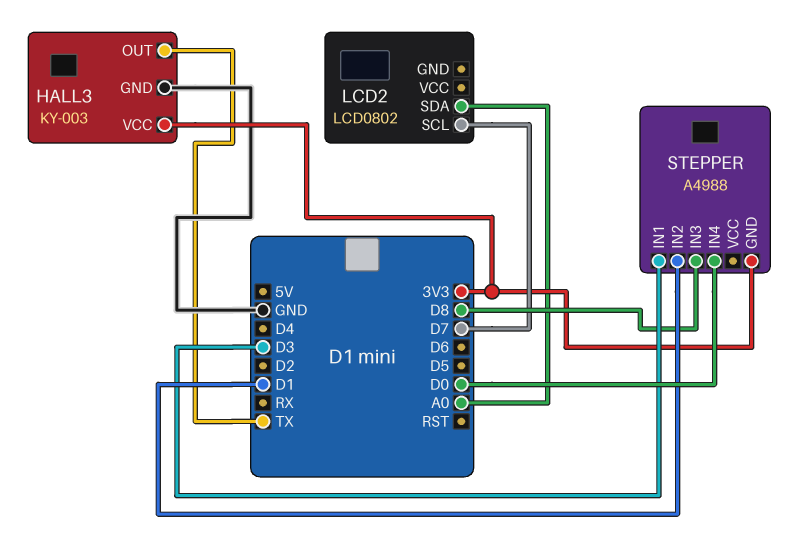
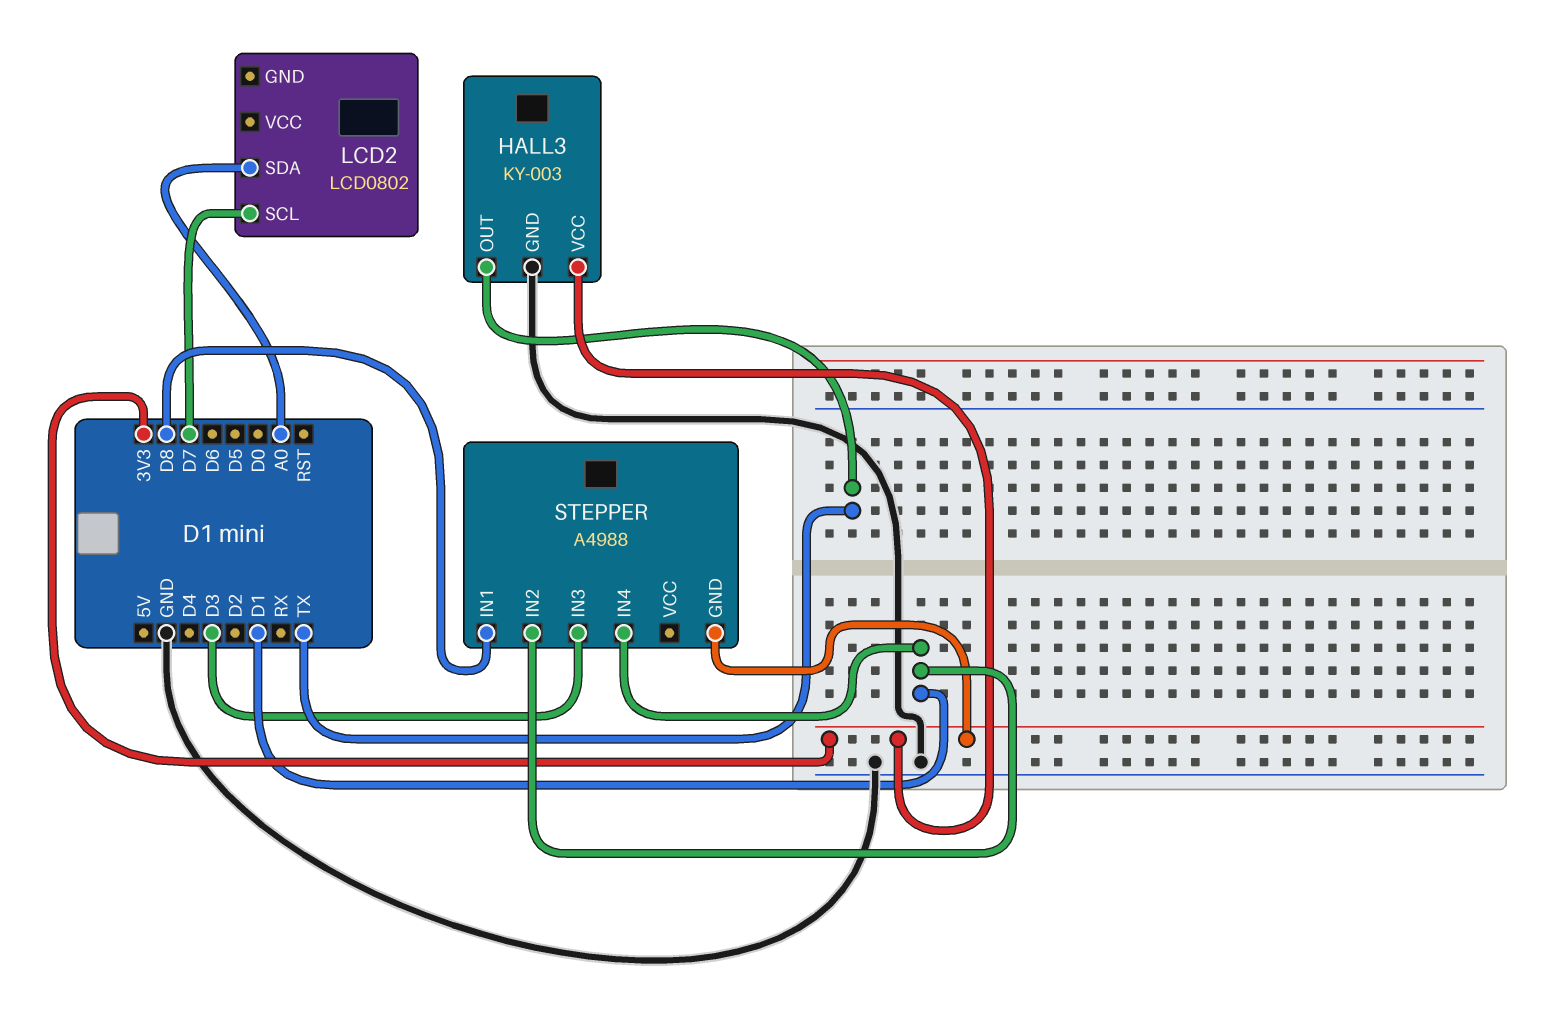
STEPPER pin IN1: D3 -> D8
STEPPER pin IN3: D8 -> D3
STEPPER pin IN4: D0 -> D1

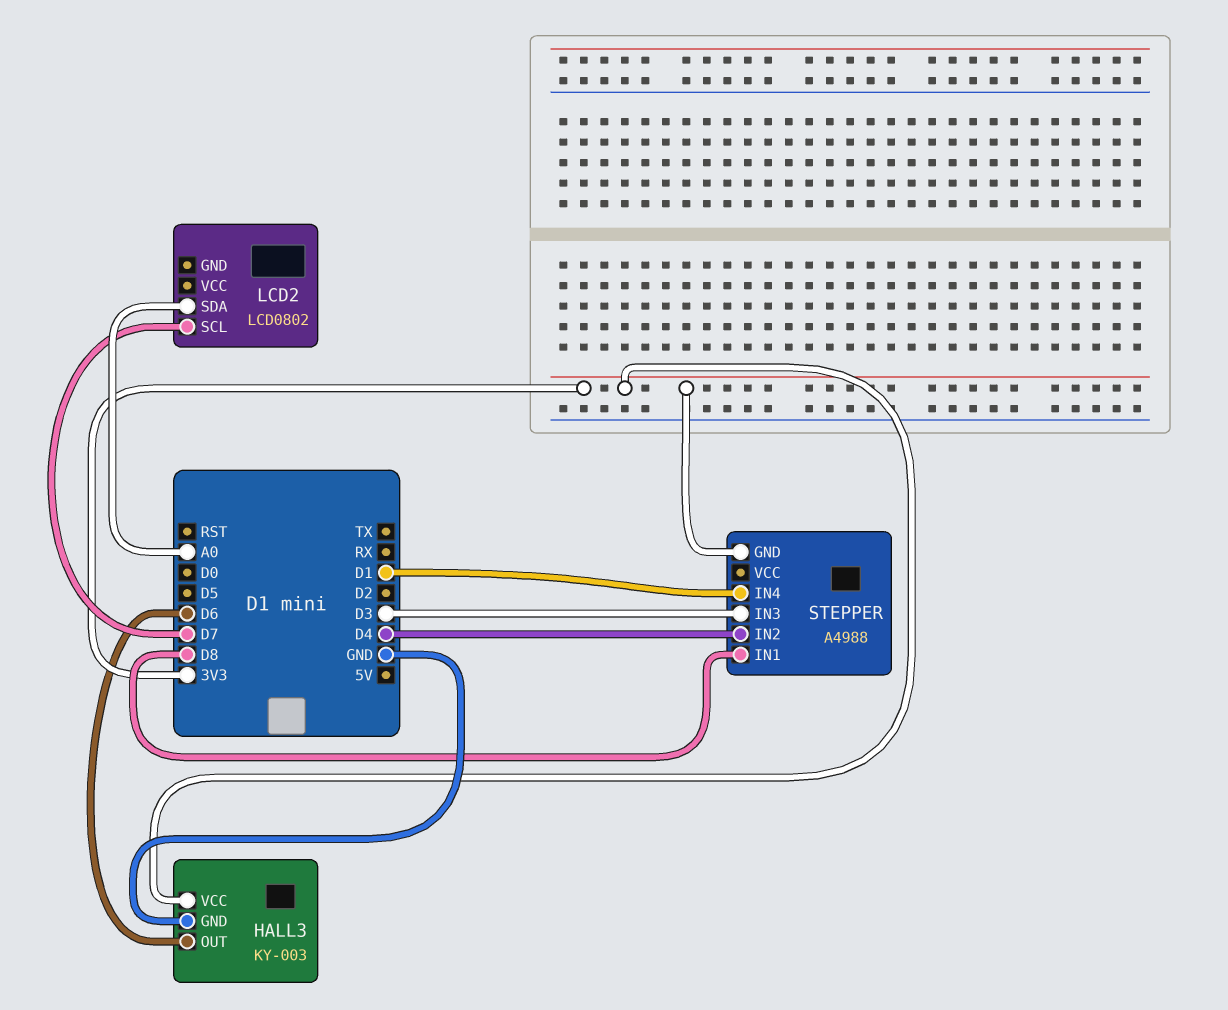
HALL3 pin OUT: TX -> D6
STEPPER pin IN2: D1 -> D4

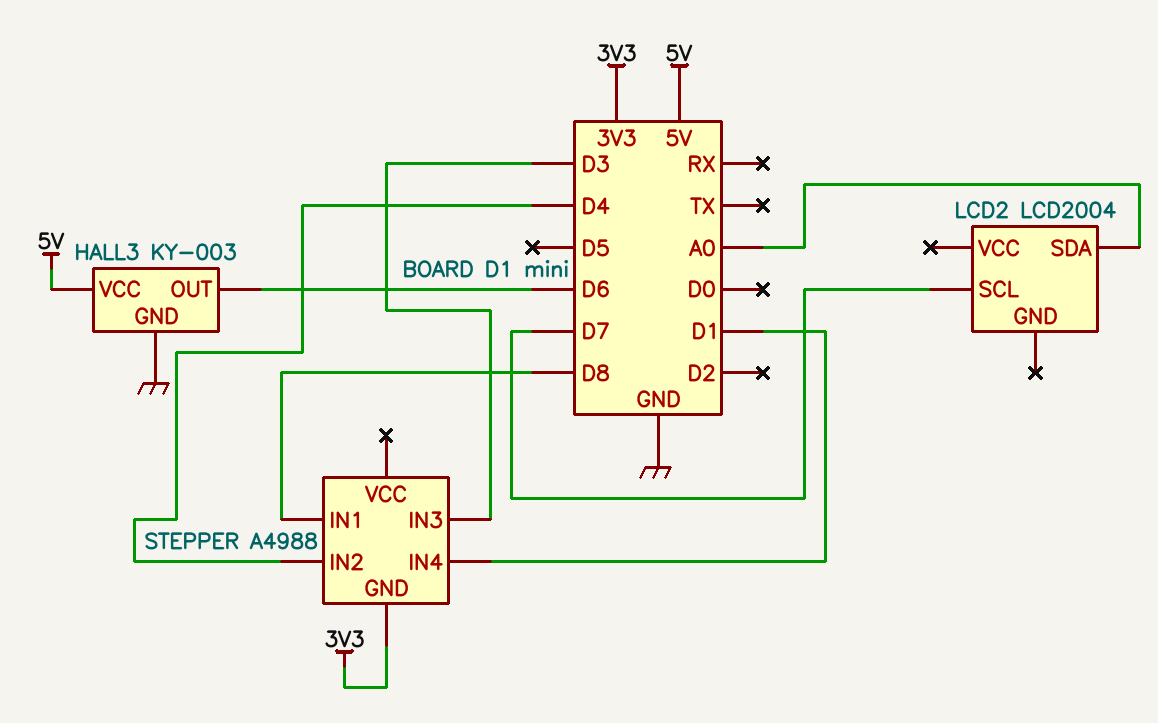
HALL3 pin VCC: 3V3 -> 5V
LCD2: LCD0802 -> LCD2004

